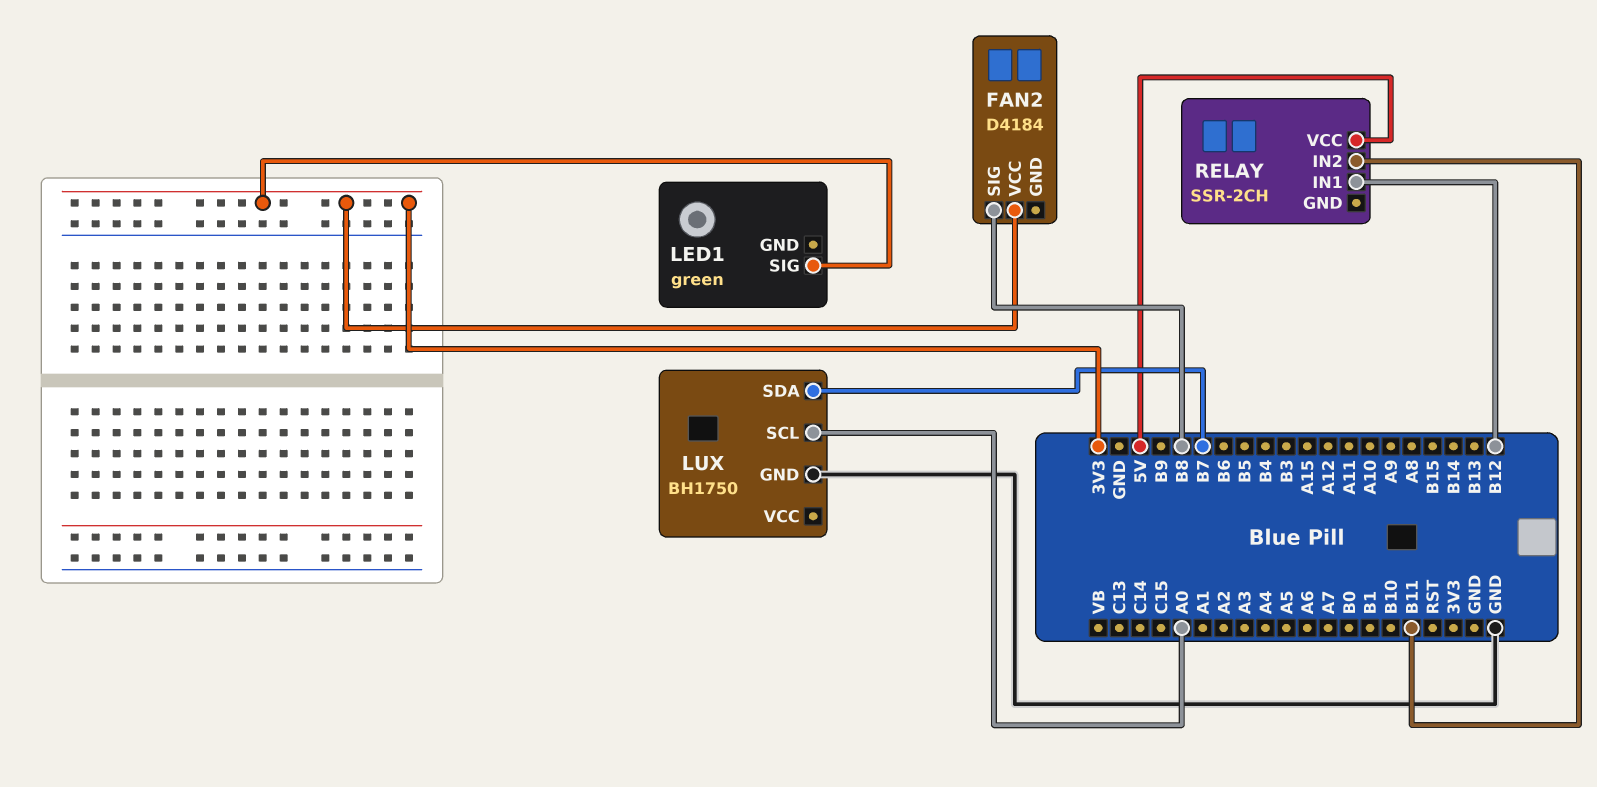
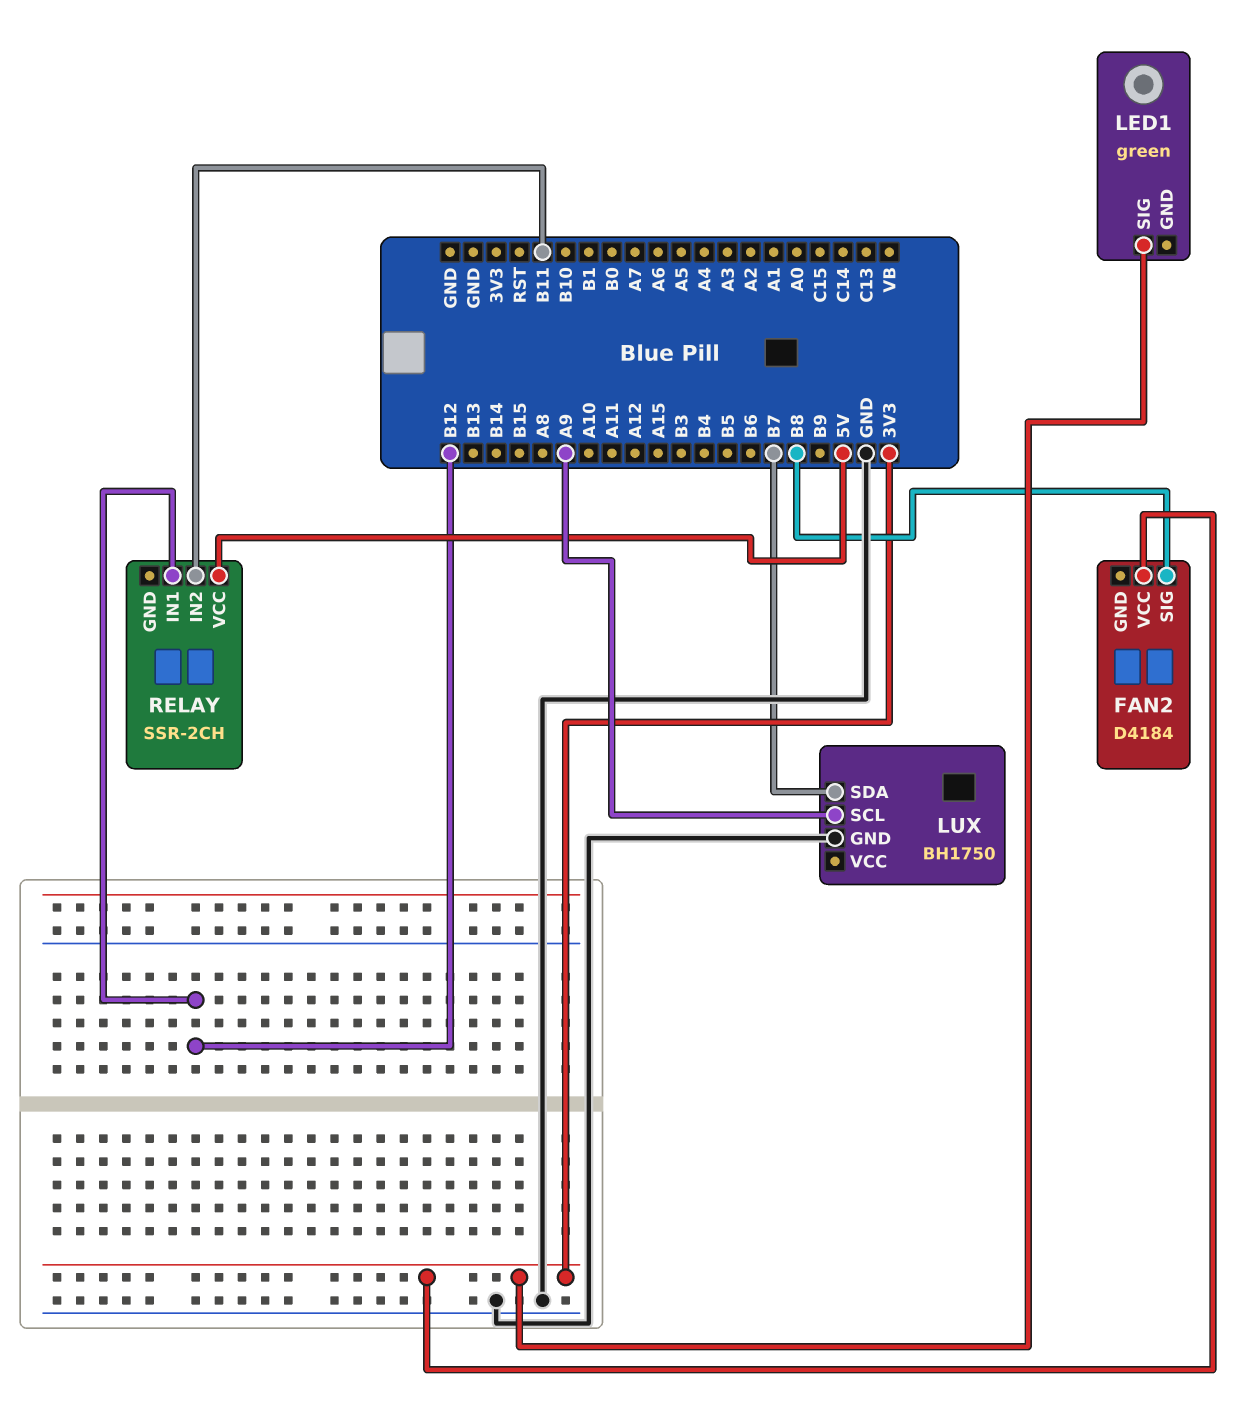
LUX pin SCL: A0 -> A9

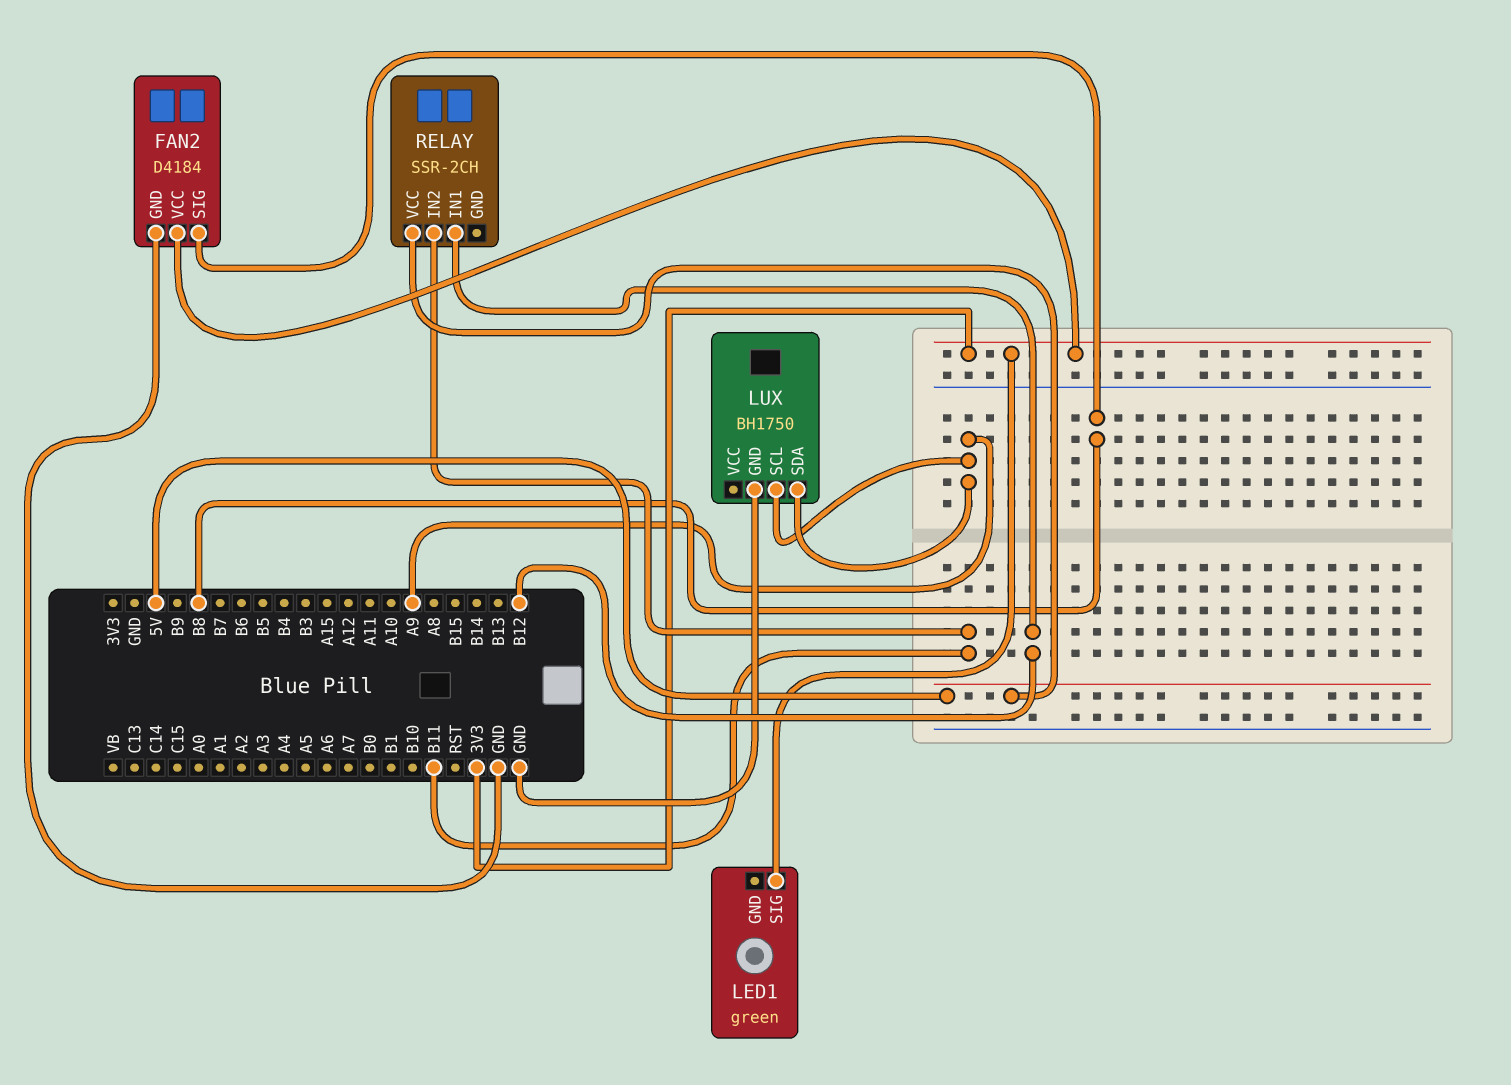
FAN2 pin GND: none -> GND
LUX pin SDA: B7 -> A9

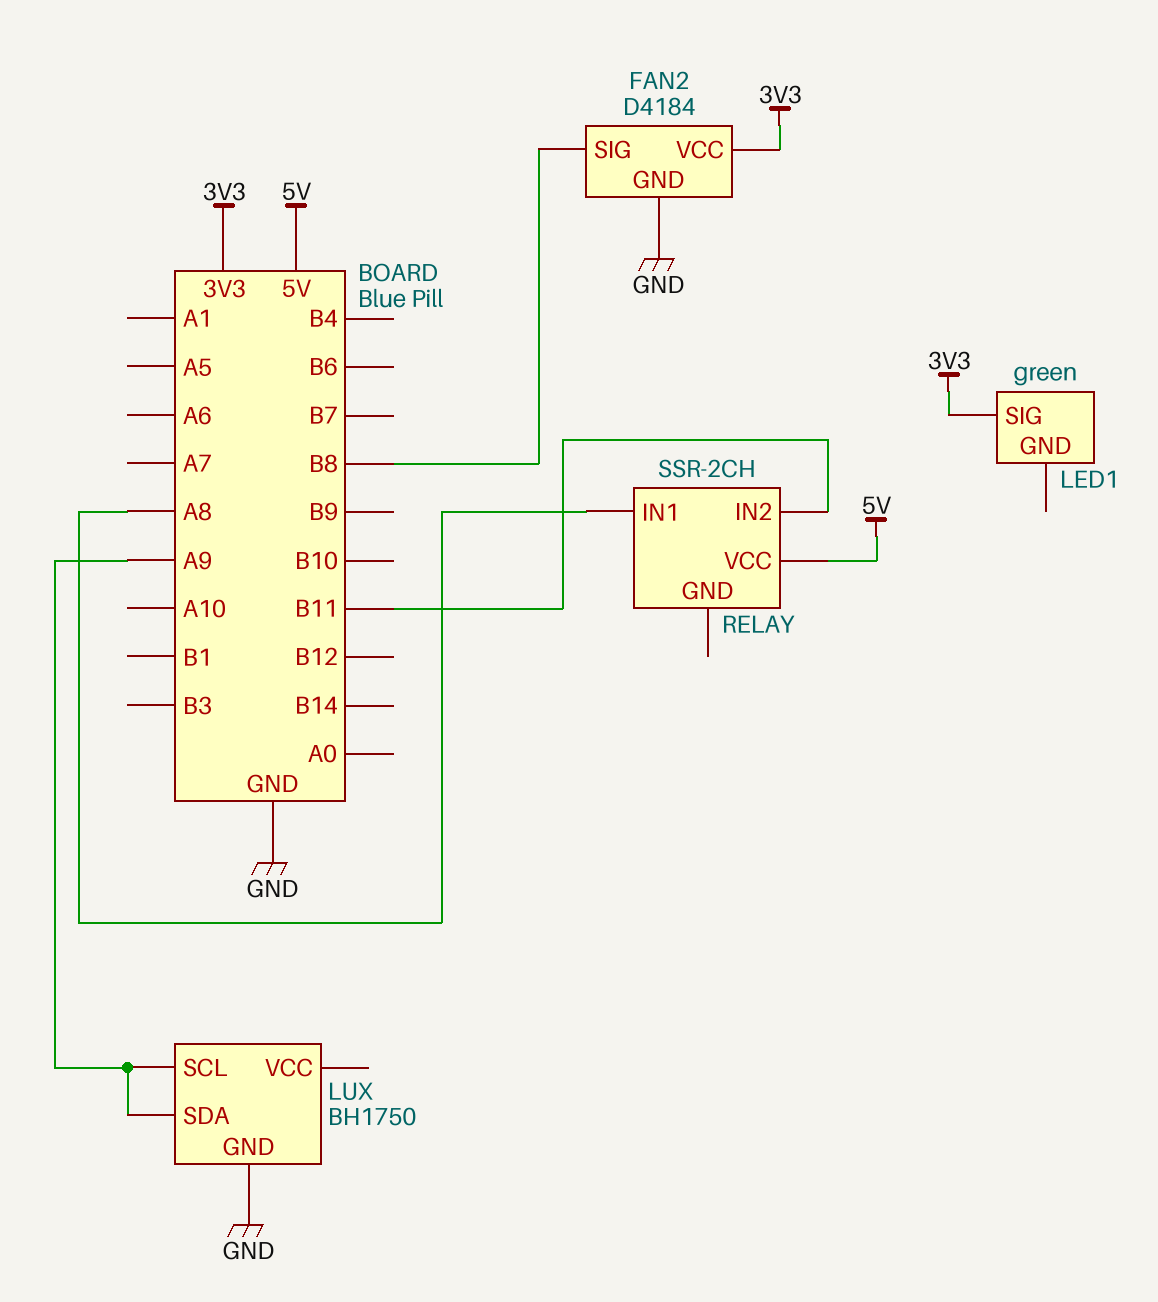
RELAY pin IN1: B12 -> A8

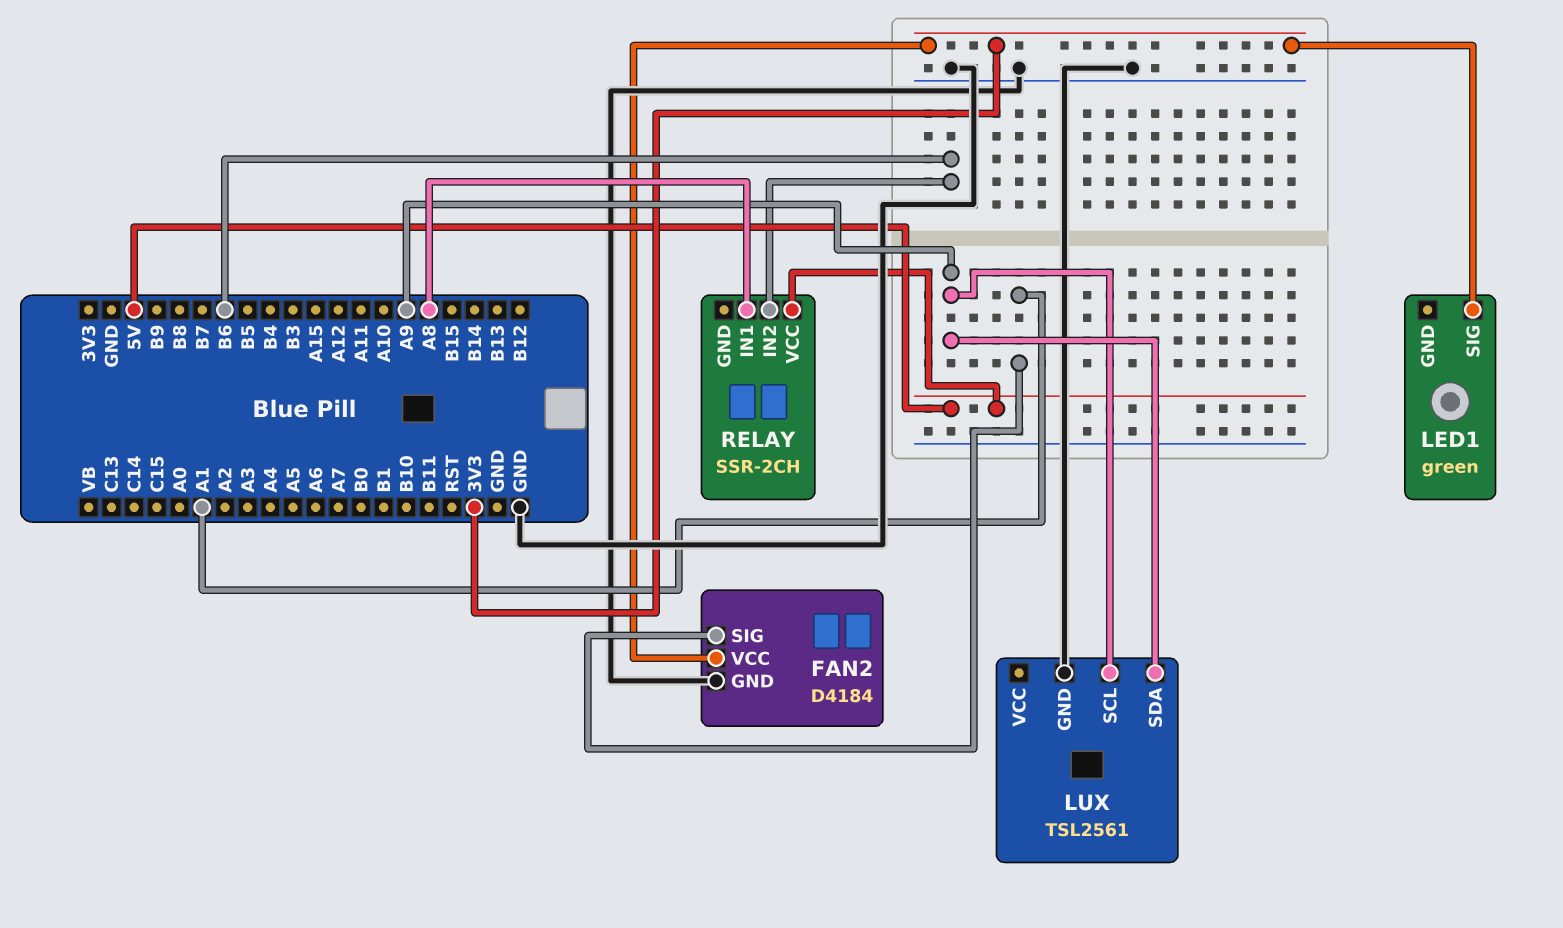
FAN2 pin SIG: B8 -> A1
LUX: BH1750 -> TSL2561
RELAY pin IN2: B11 -> B6

